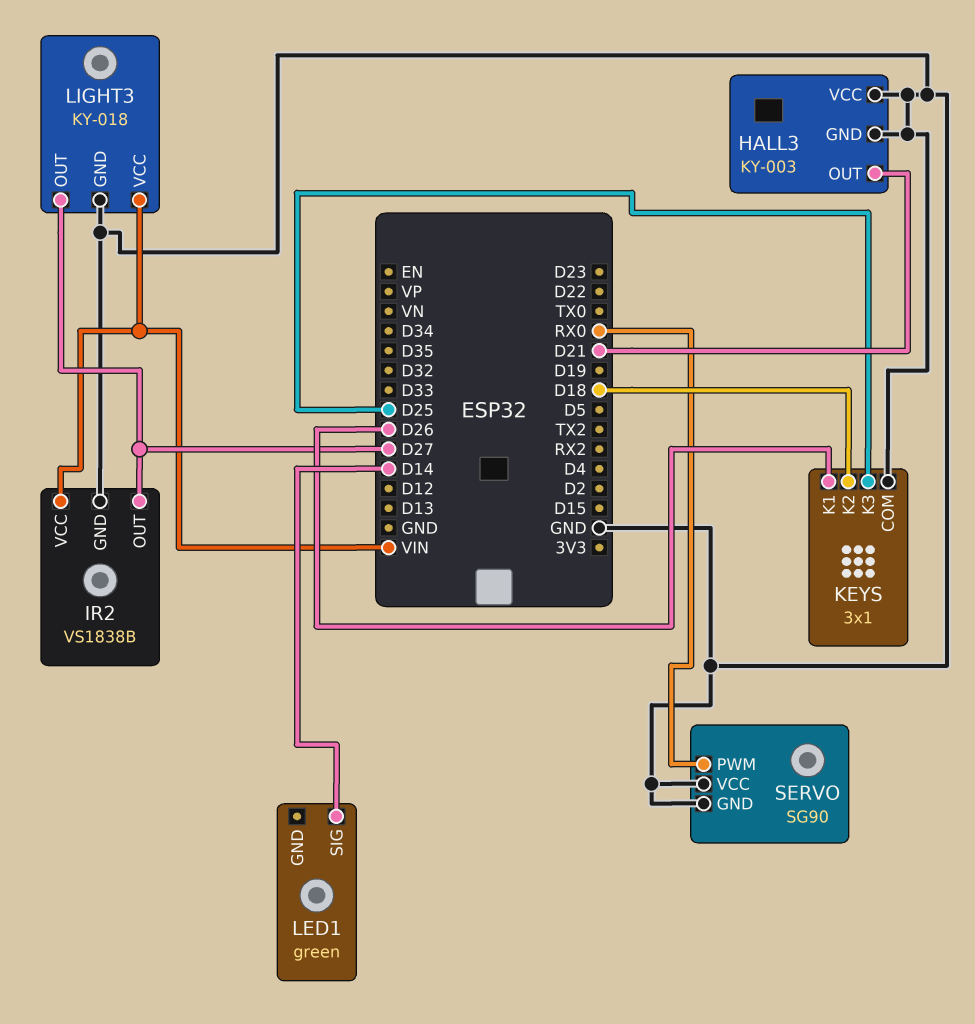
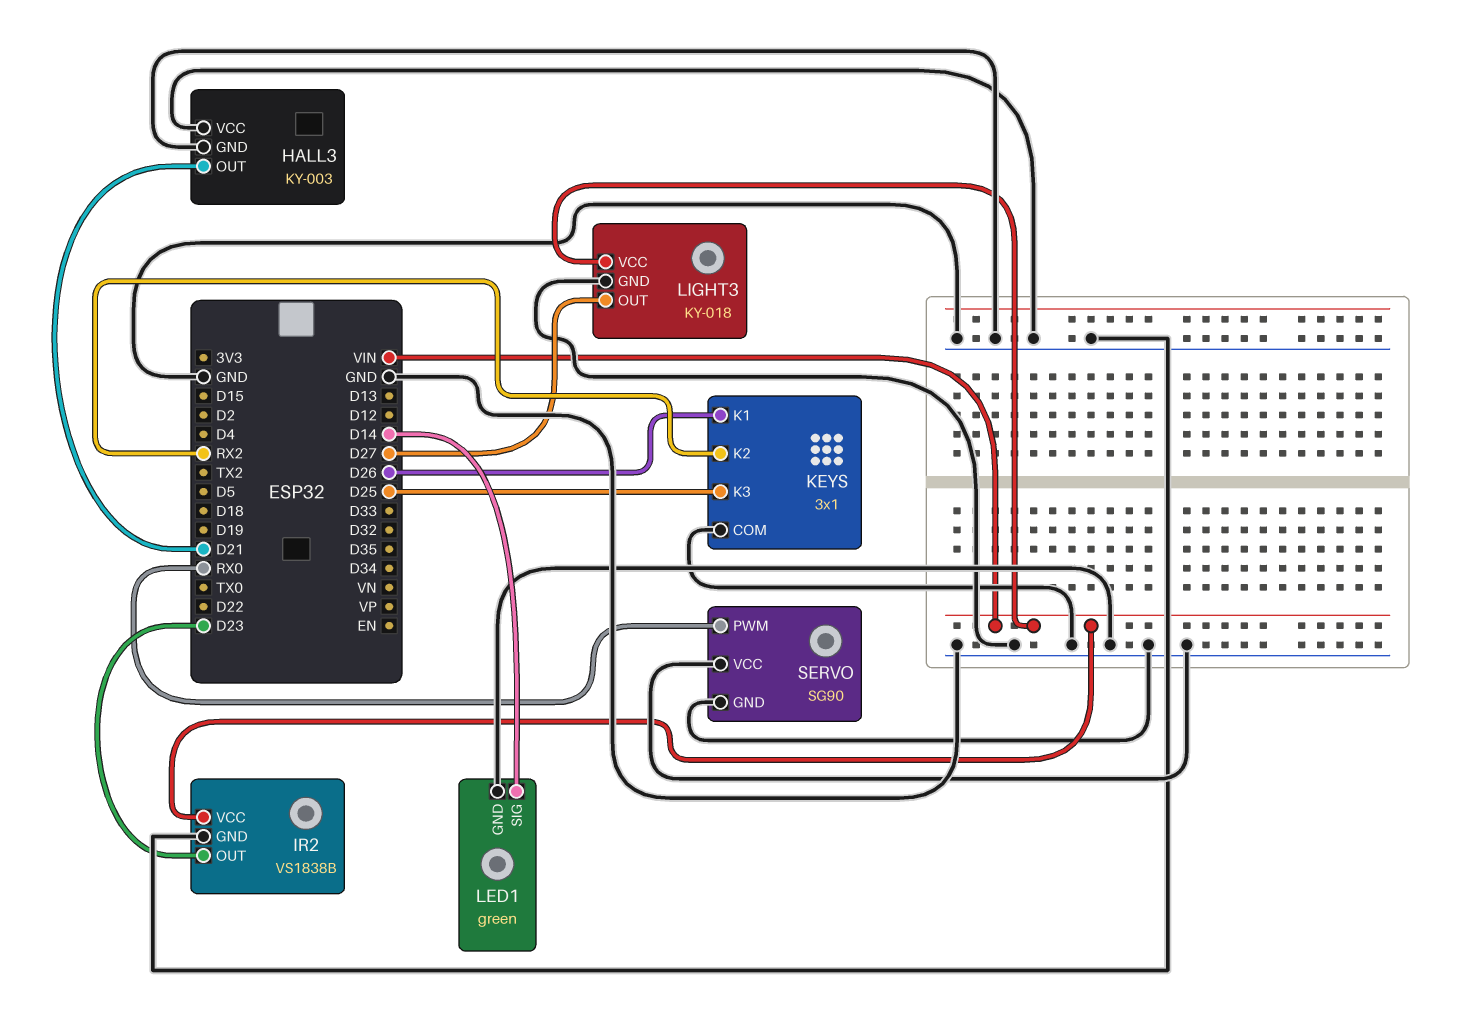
IR2 pin OUT: D27 -> D23
KEYS pin K2: D18 -> RX2
LED1 pin GND: none -> GND

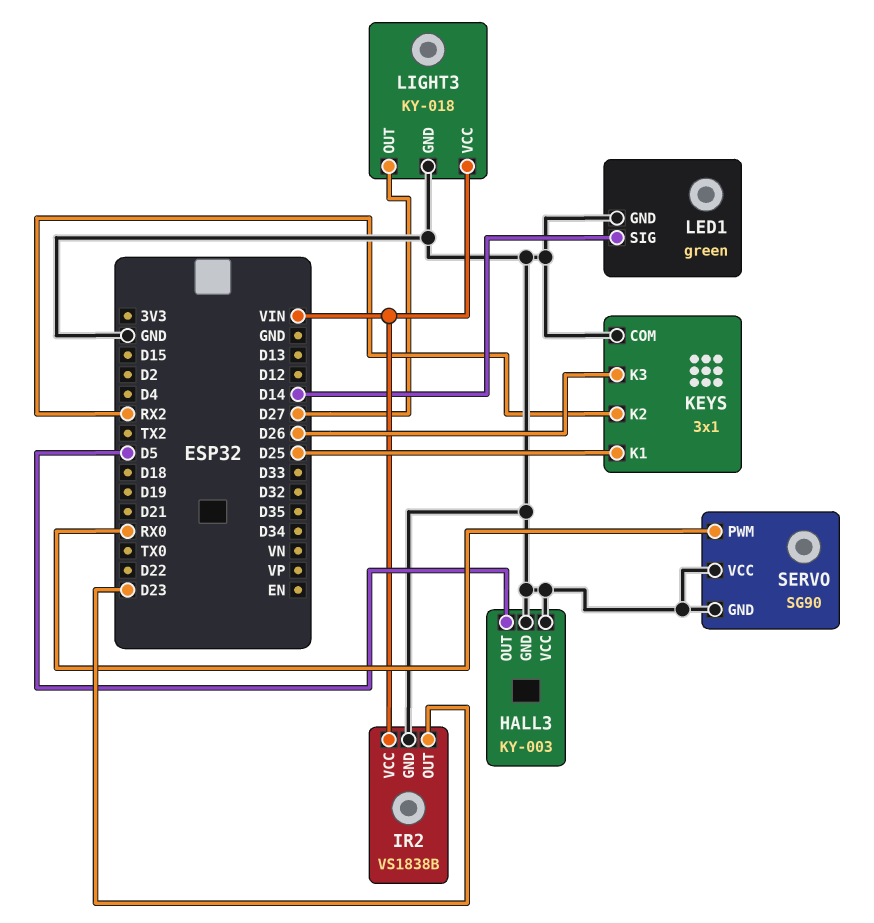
HALL3 pin OUT: D21 -> D5
KEYS pin K1: D26 -> D25
KEYS pin K3: D25 -> D26

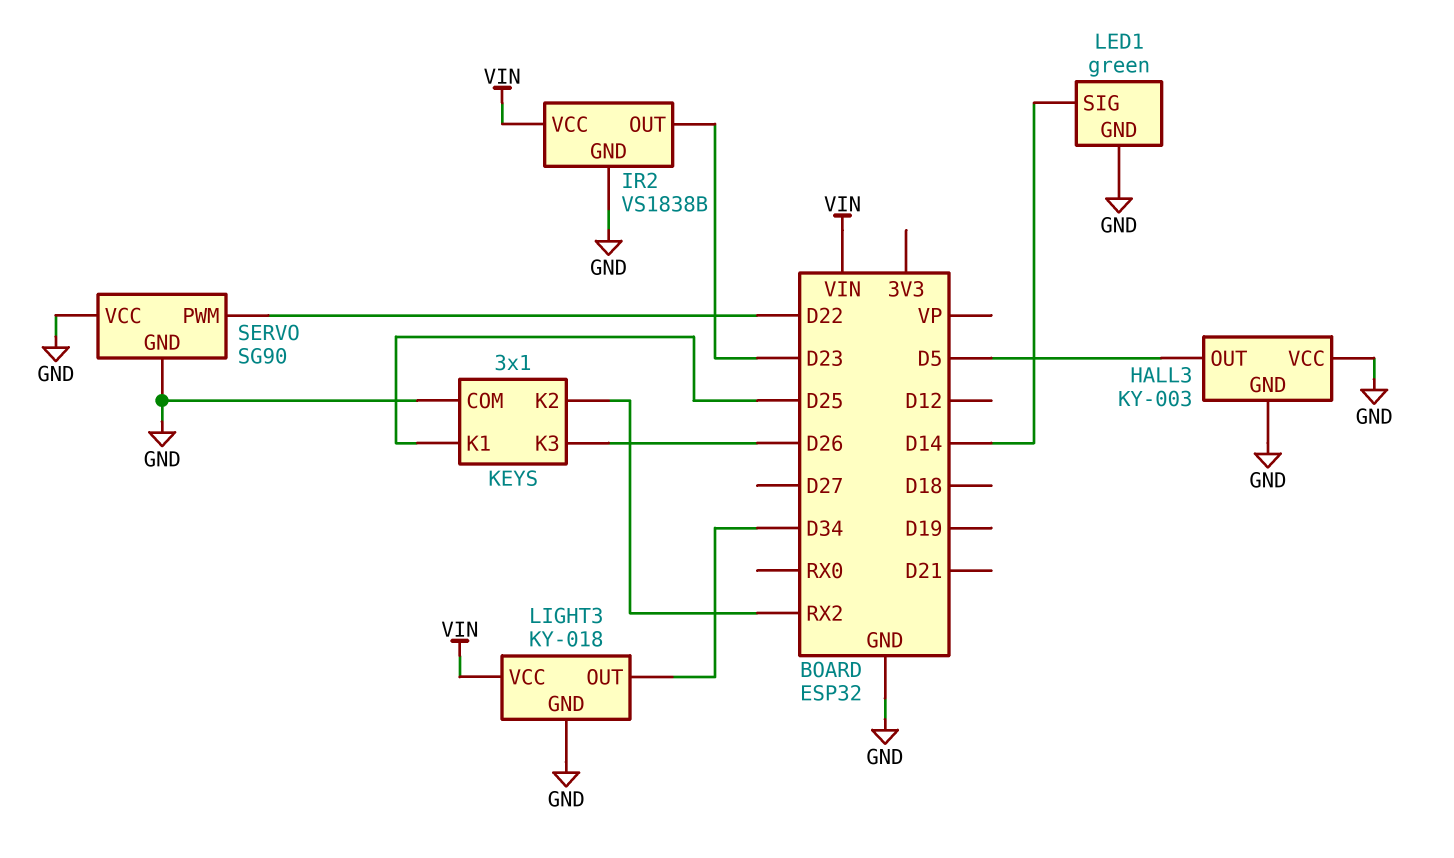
LIGHT3 pin OUT: D27 -> D34
SERVO pin PWM: RX0 -> D22

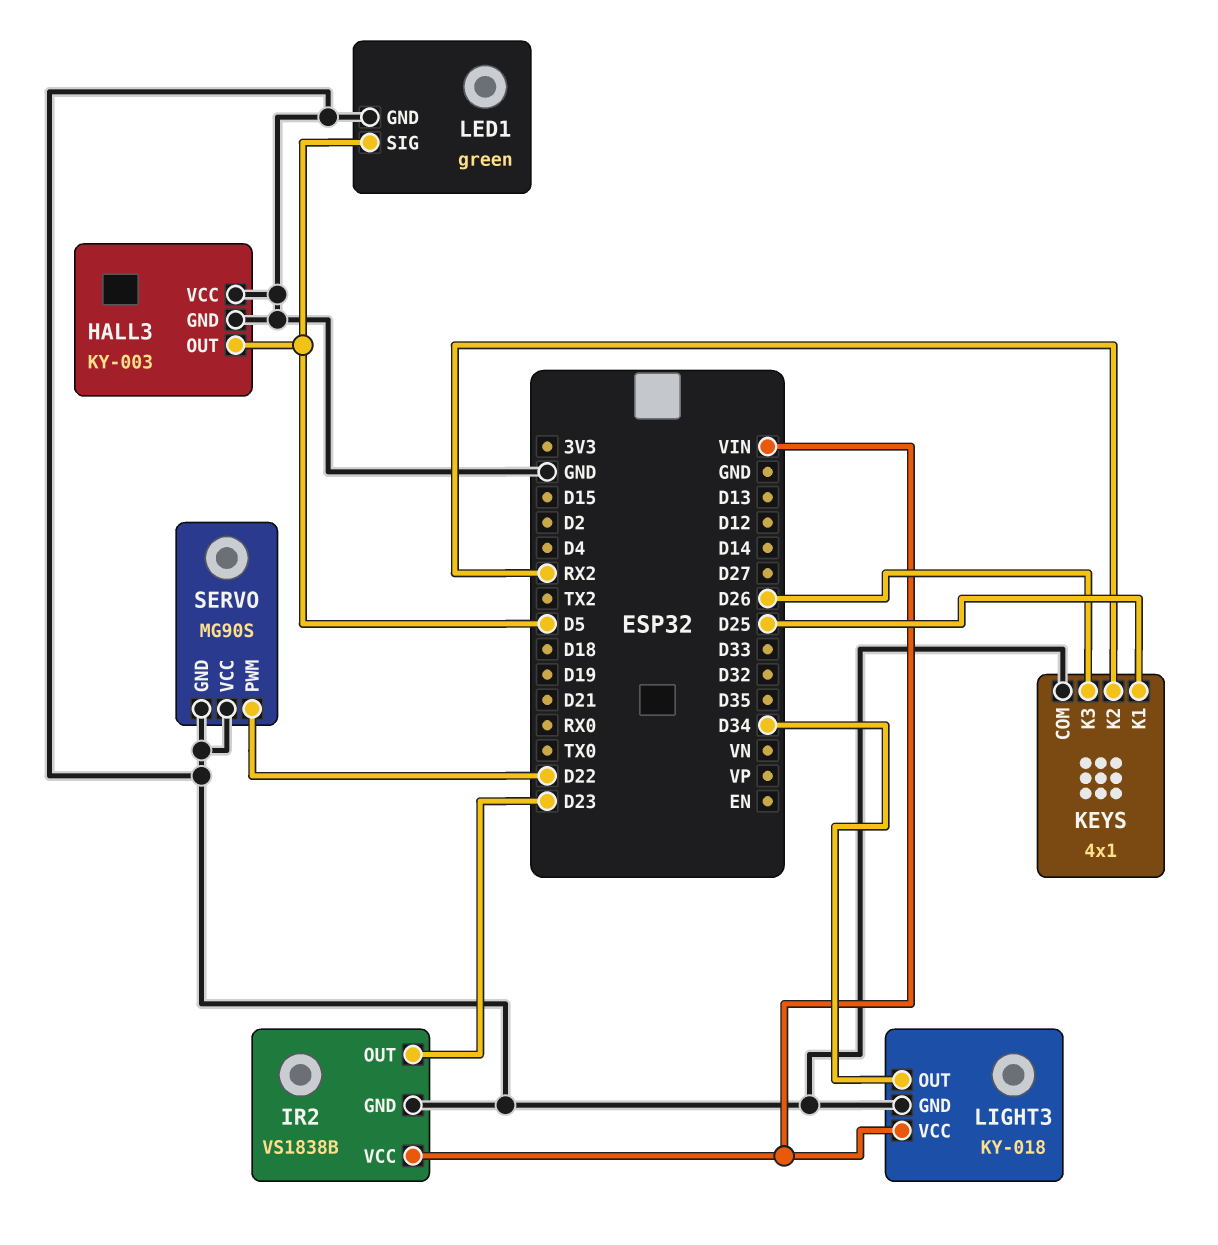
KEYS: 3x1 -> 4x1
LED1 pin SIG: D14 -> D5
SERVO: SG90 -> MG90S

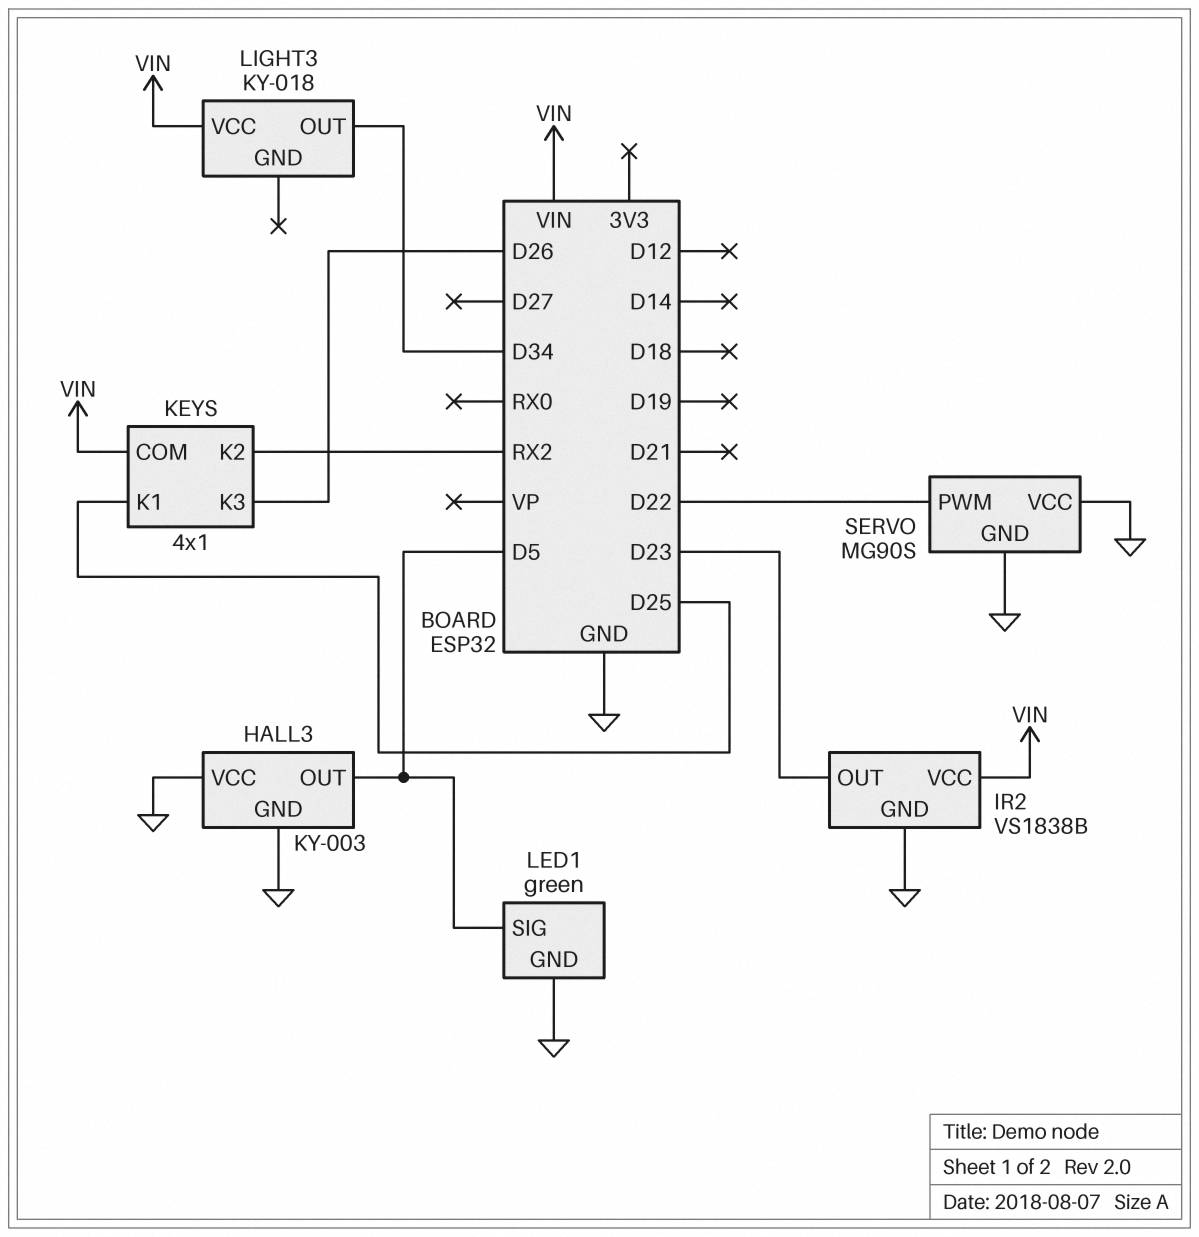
KEYS pin COM: GND -> VIN
LIGHT3 pin GND: GND -> none

